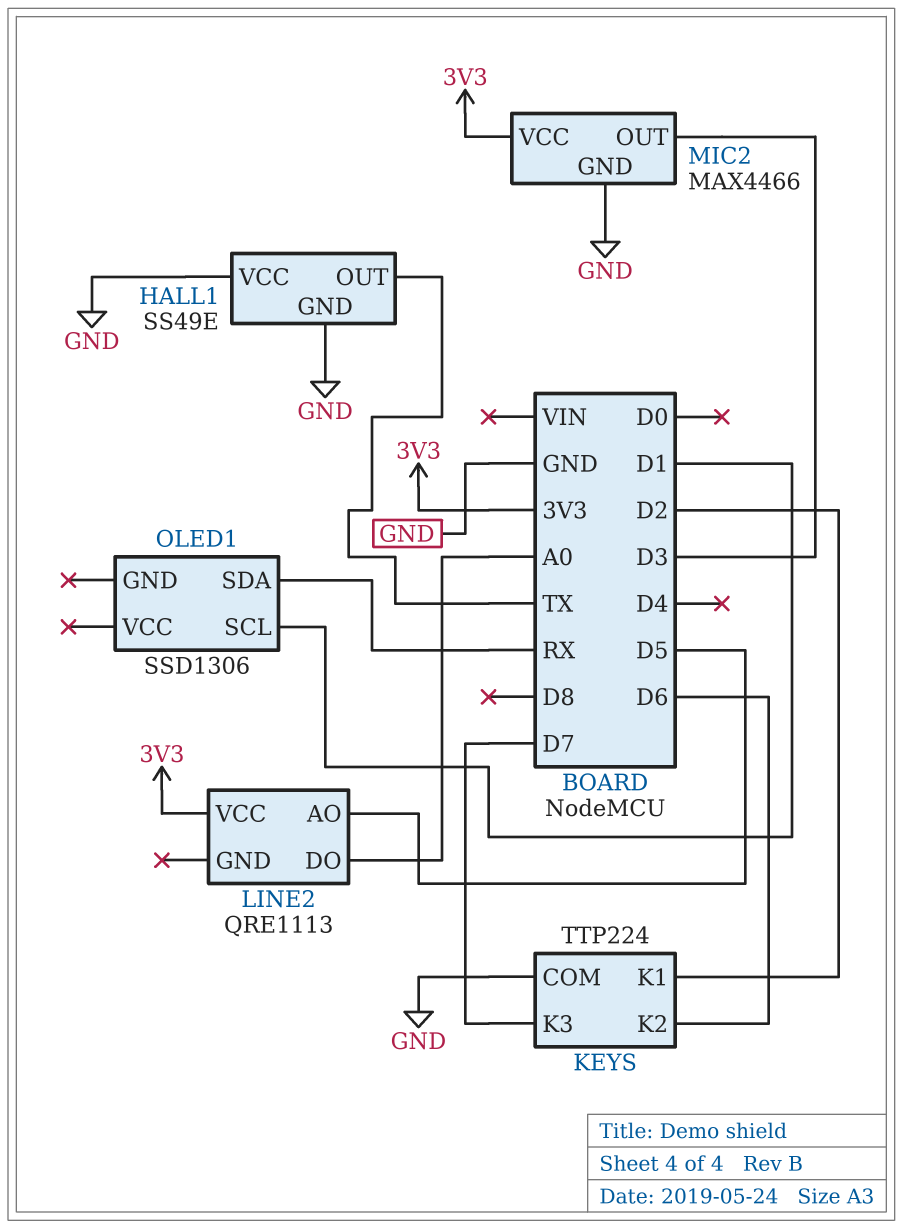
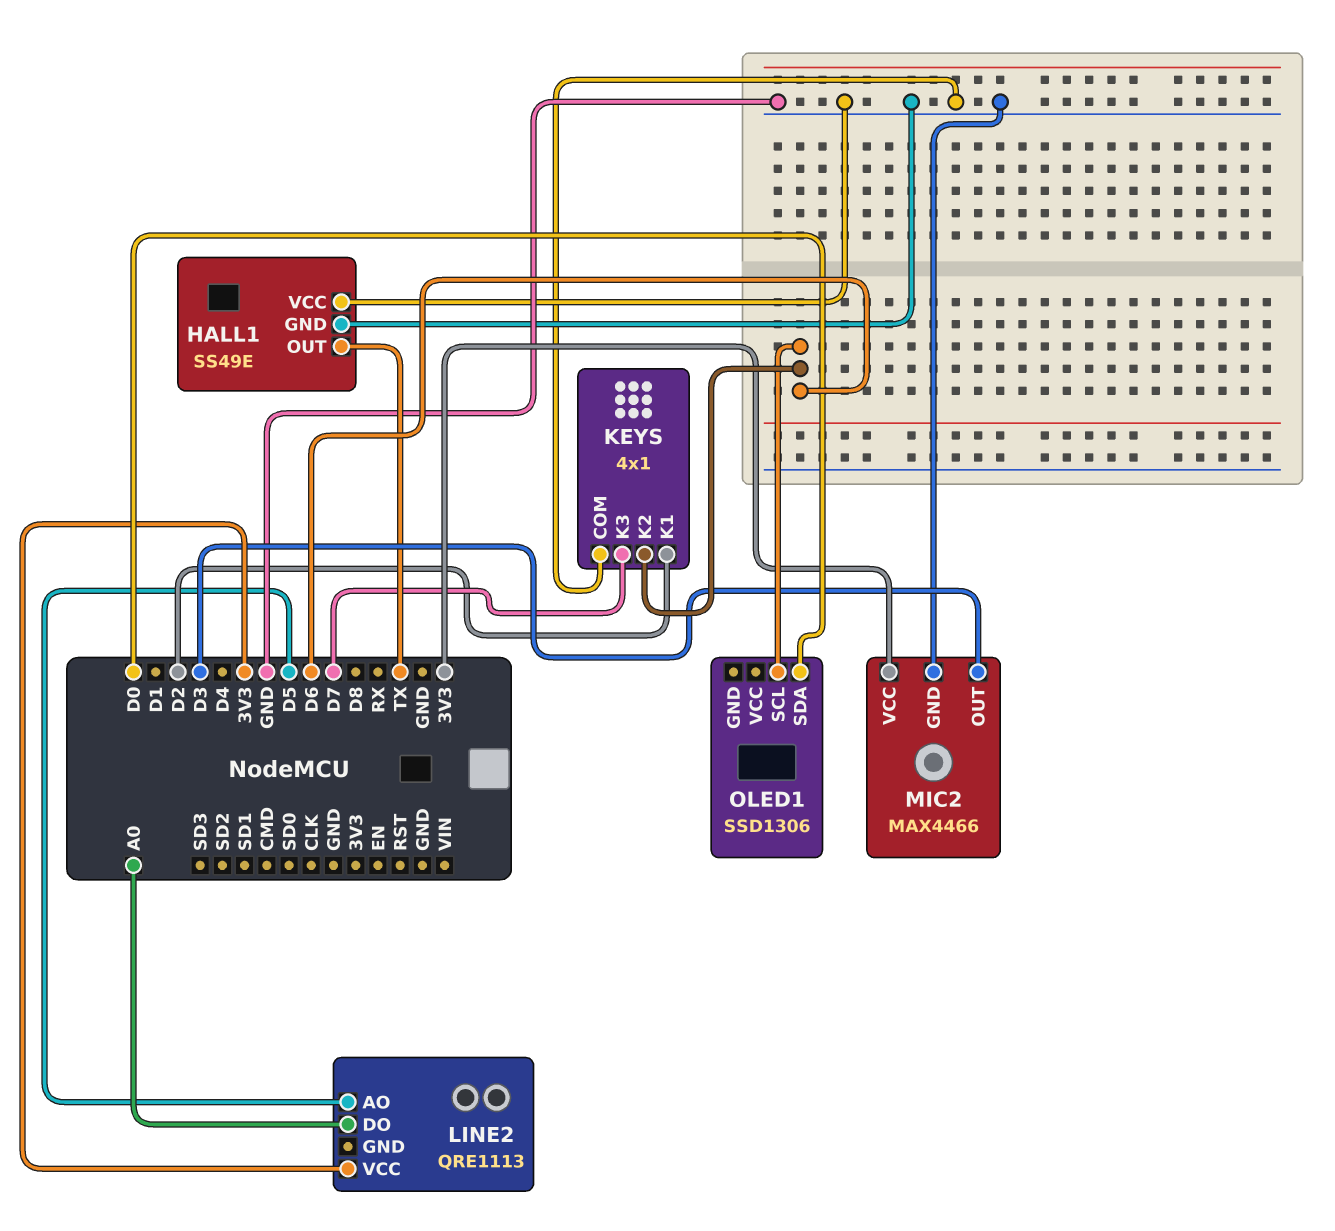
KEYS: TTP224 -> 4x1
OLED1 pin SCL: D1 -> D6
OLED1 pin SDA: RX -> D0

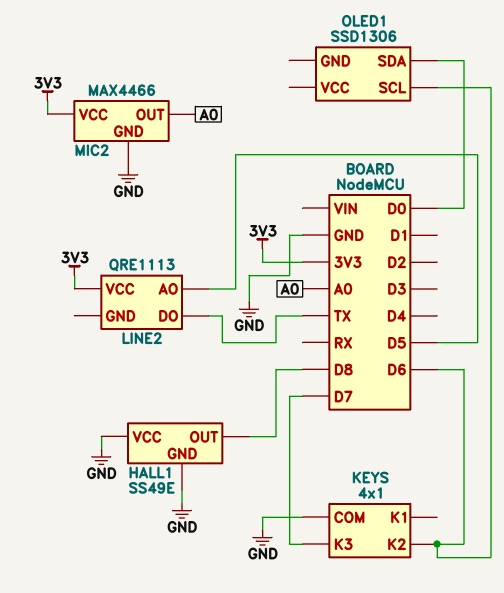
HALL1 pin OUT: TX -> D8
KEYS pin K1: D2 -> none
LINE2 pin DO: A0 -> TX
MIC2 pin OUT: D3 -> A0

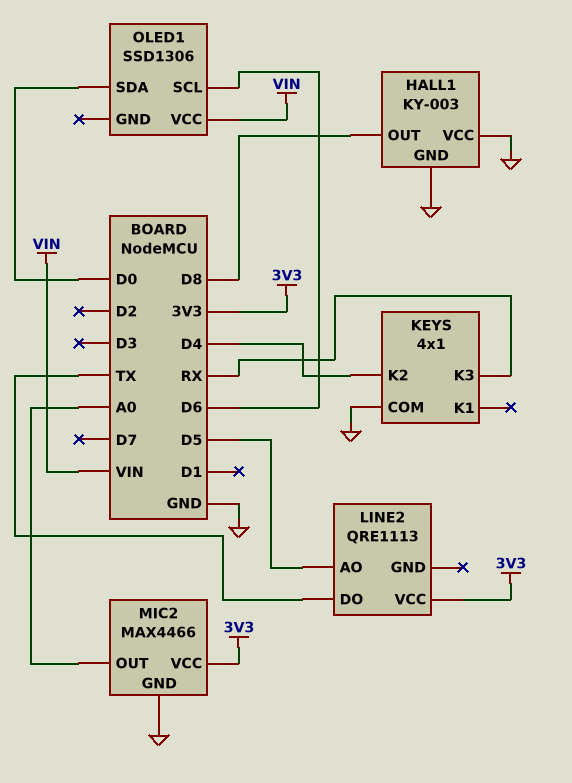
HALL1: SS49E -> KY-003
KEYS pin K2: D6 -> D4
KEYS pin K3: D7 -> RX
OLED1 pin VCC: none -> VIN

